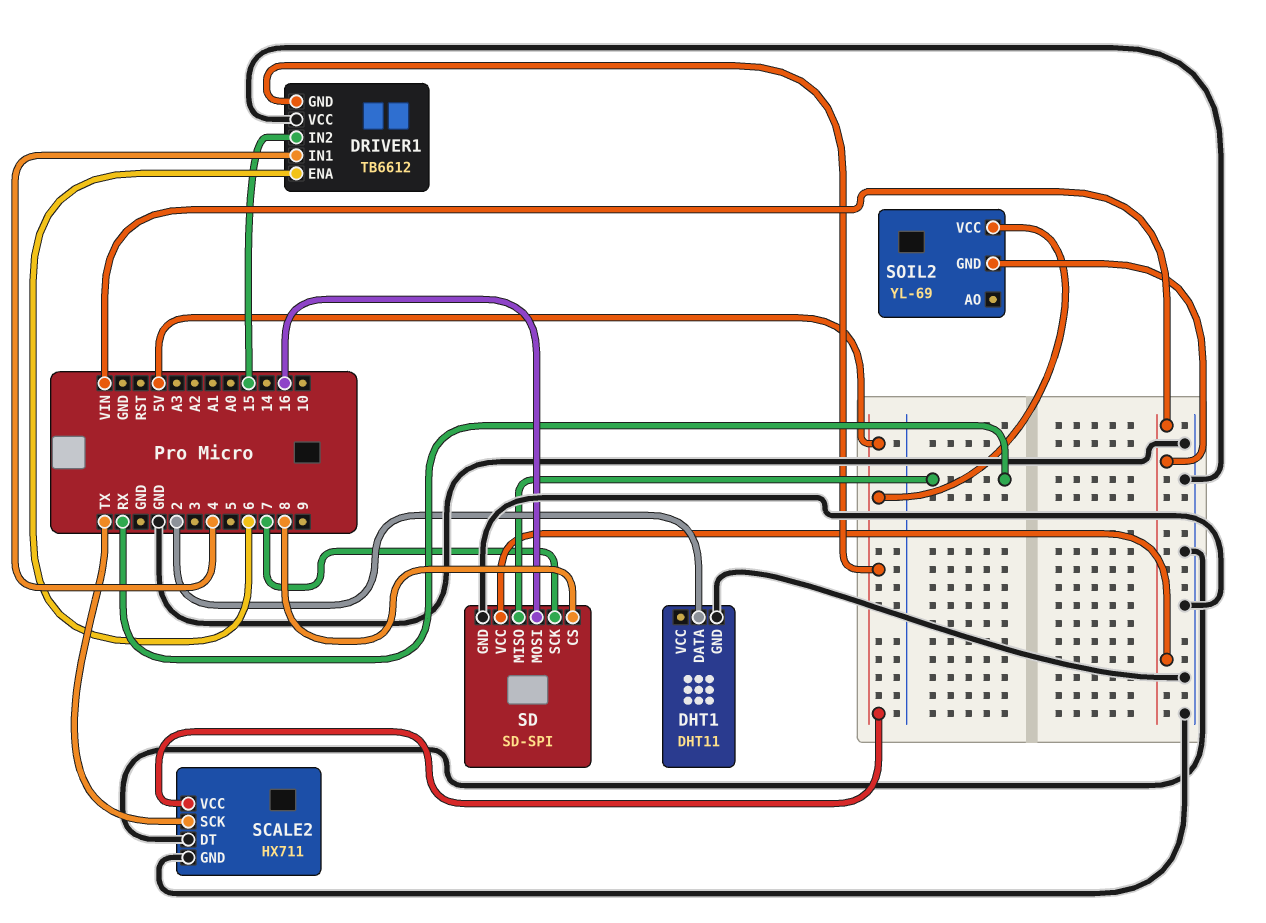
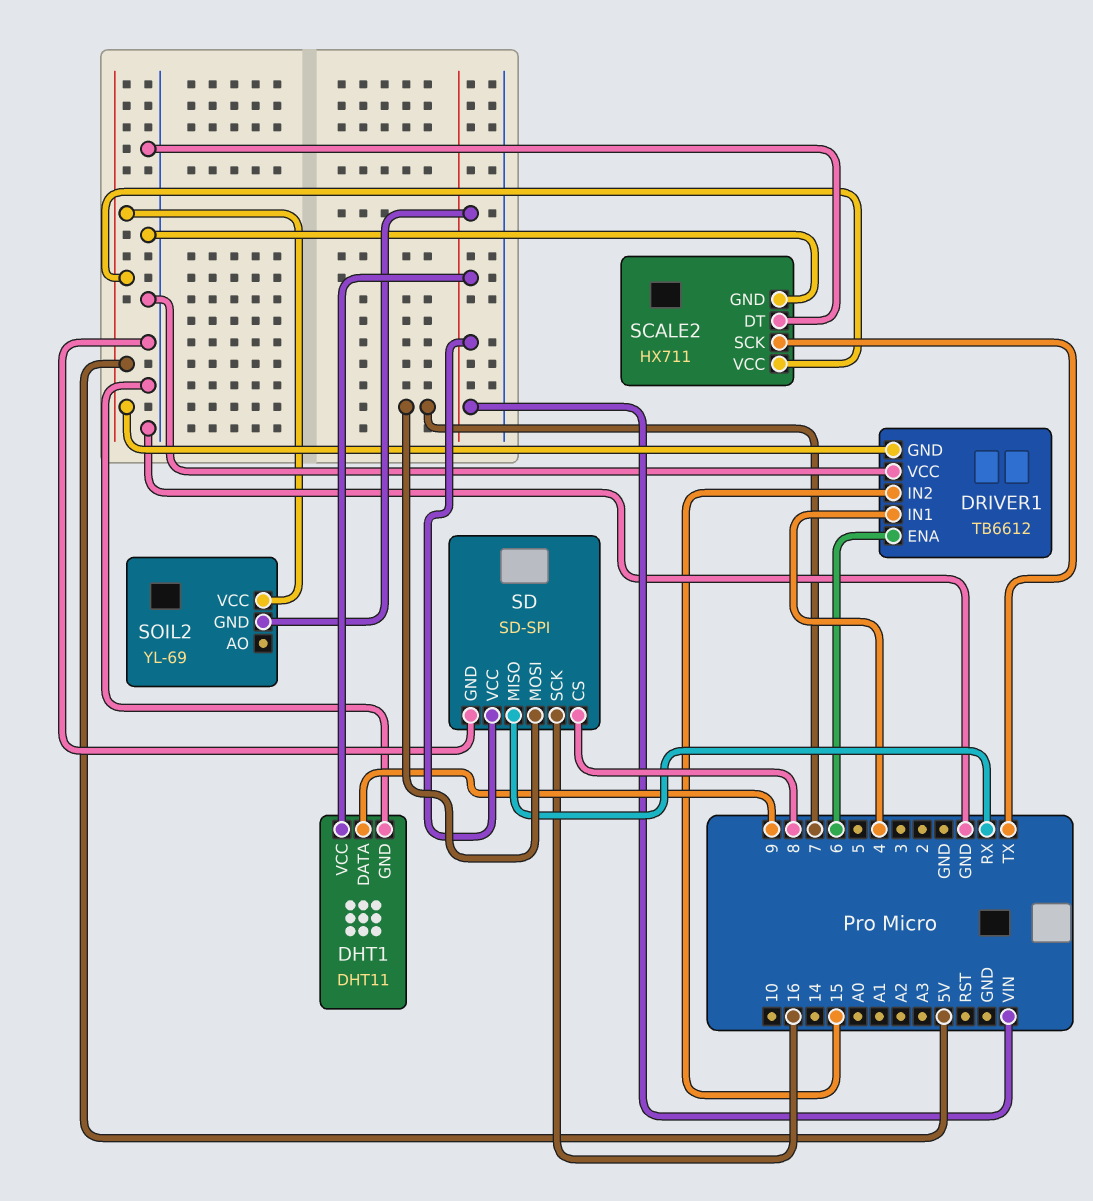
DHT1 pin DATA: 2 -> 9
DHT1 pin VCC: none -> VIN
SD pin MOSI: 16 -> 7
SD pin SCK: 7 -> 16

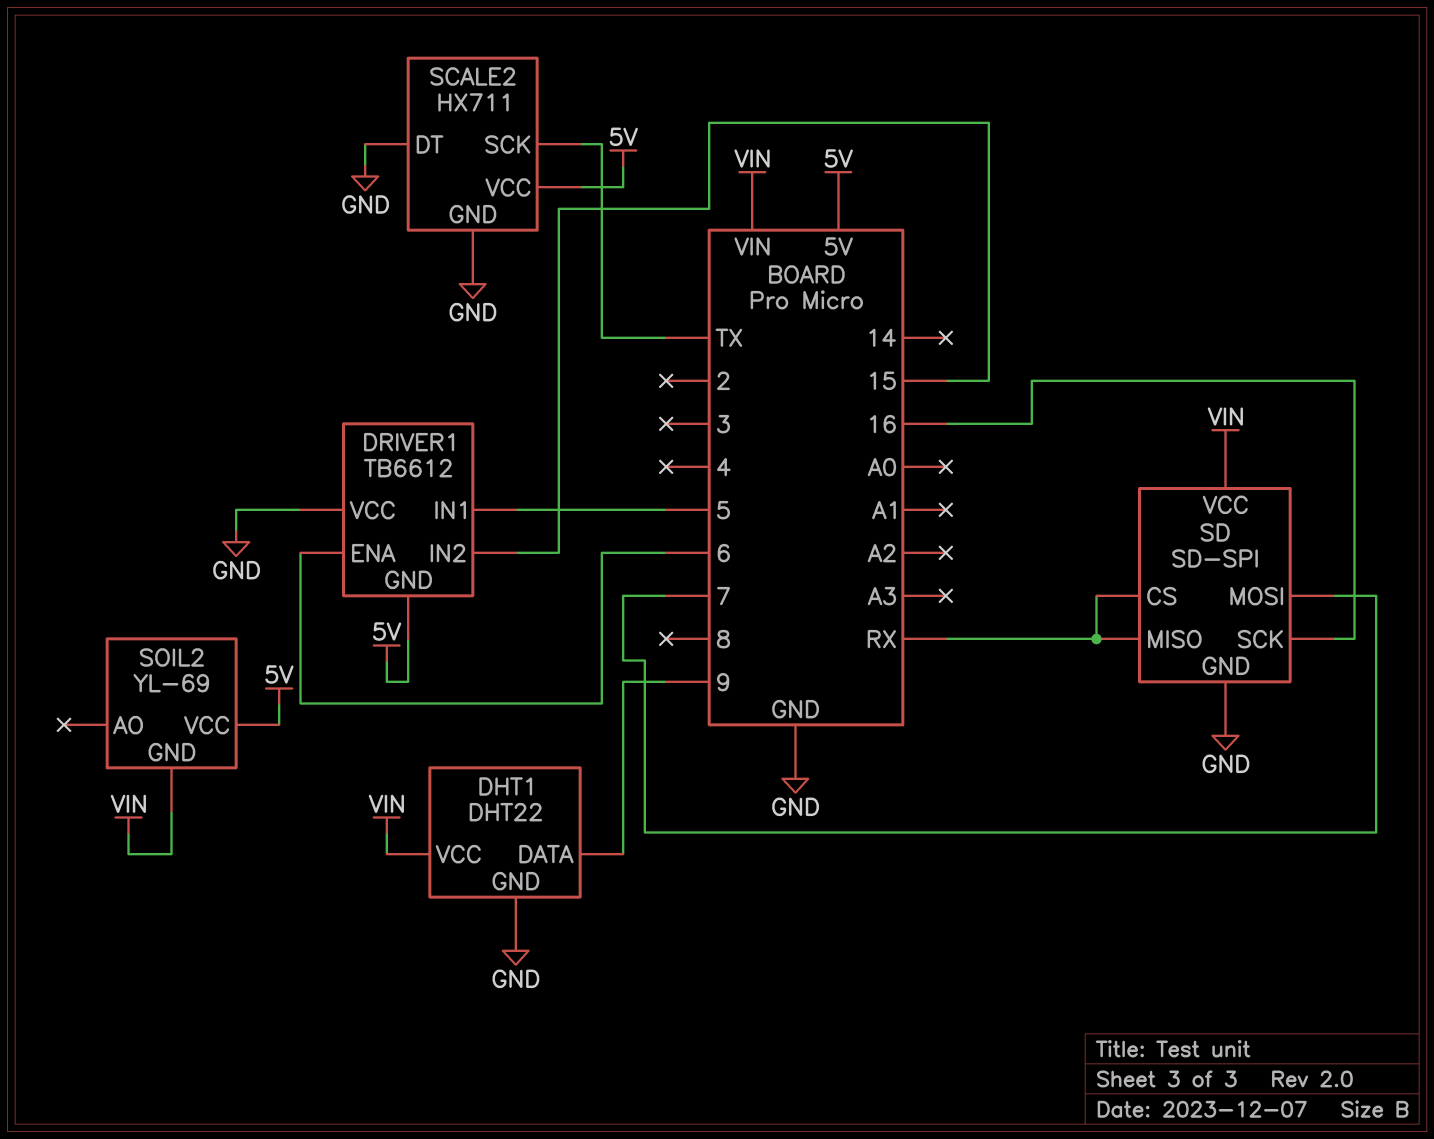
DHT1: DHT11 -> DHT22
DRIVER1 pin IN1: 4 -> 5
SD pin CS: 8 -> RX

